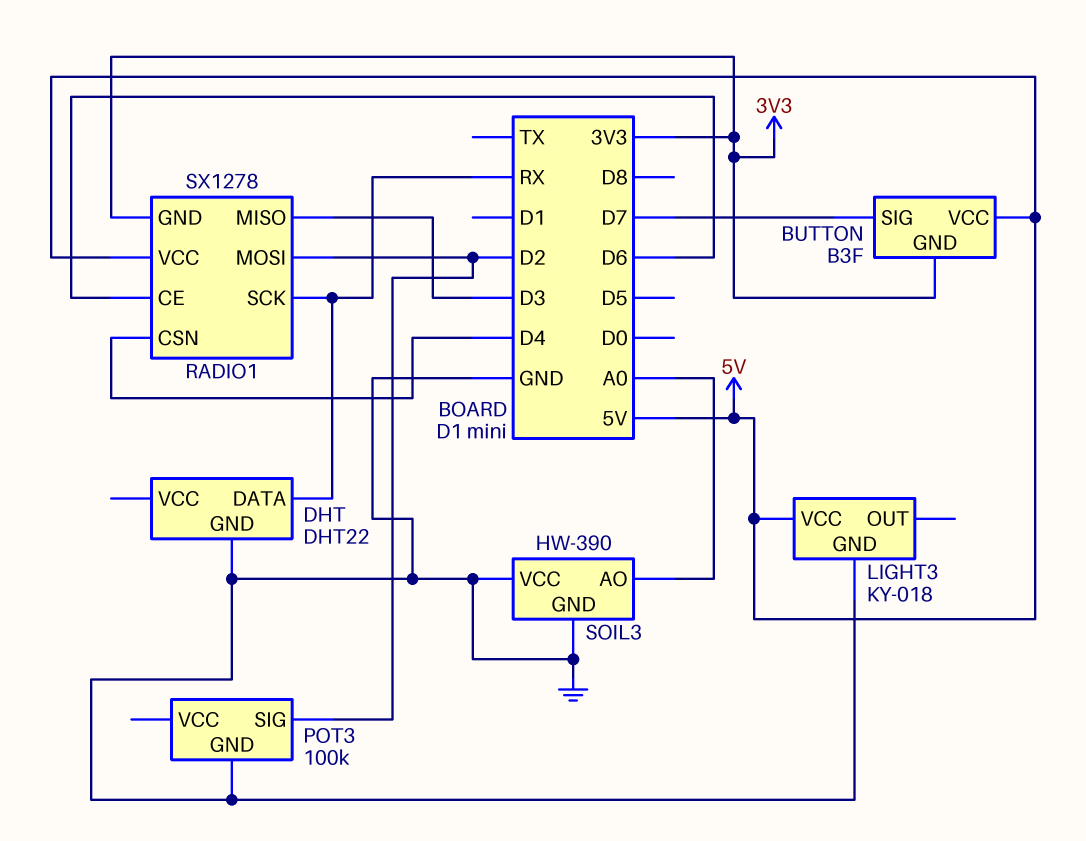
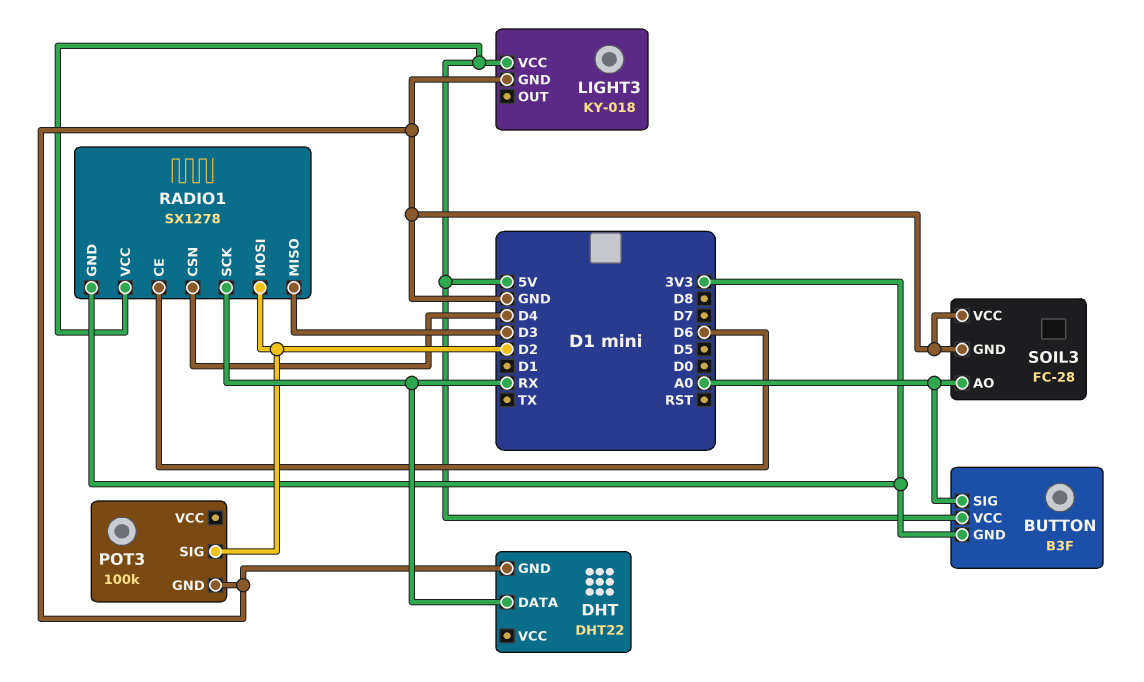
BUTTON pin SIG: D7 -> A0
SOIL3: HW-390 -> FC-28

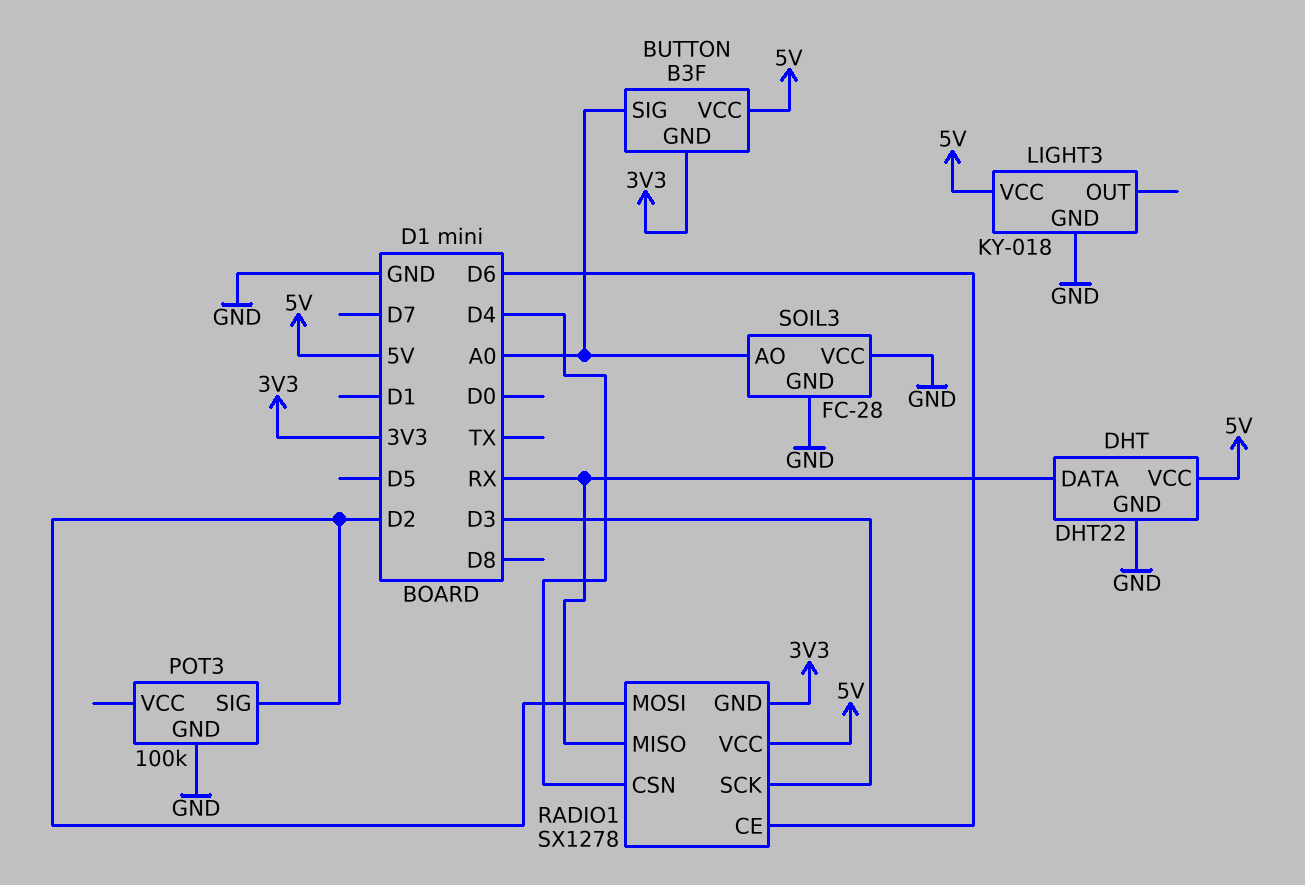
DHT pin VCC: none -> 5V
RADIO1 pin MISO: D3 -> RX
RADIO1 pin SCK: RX -> D3

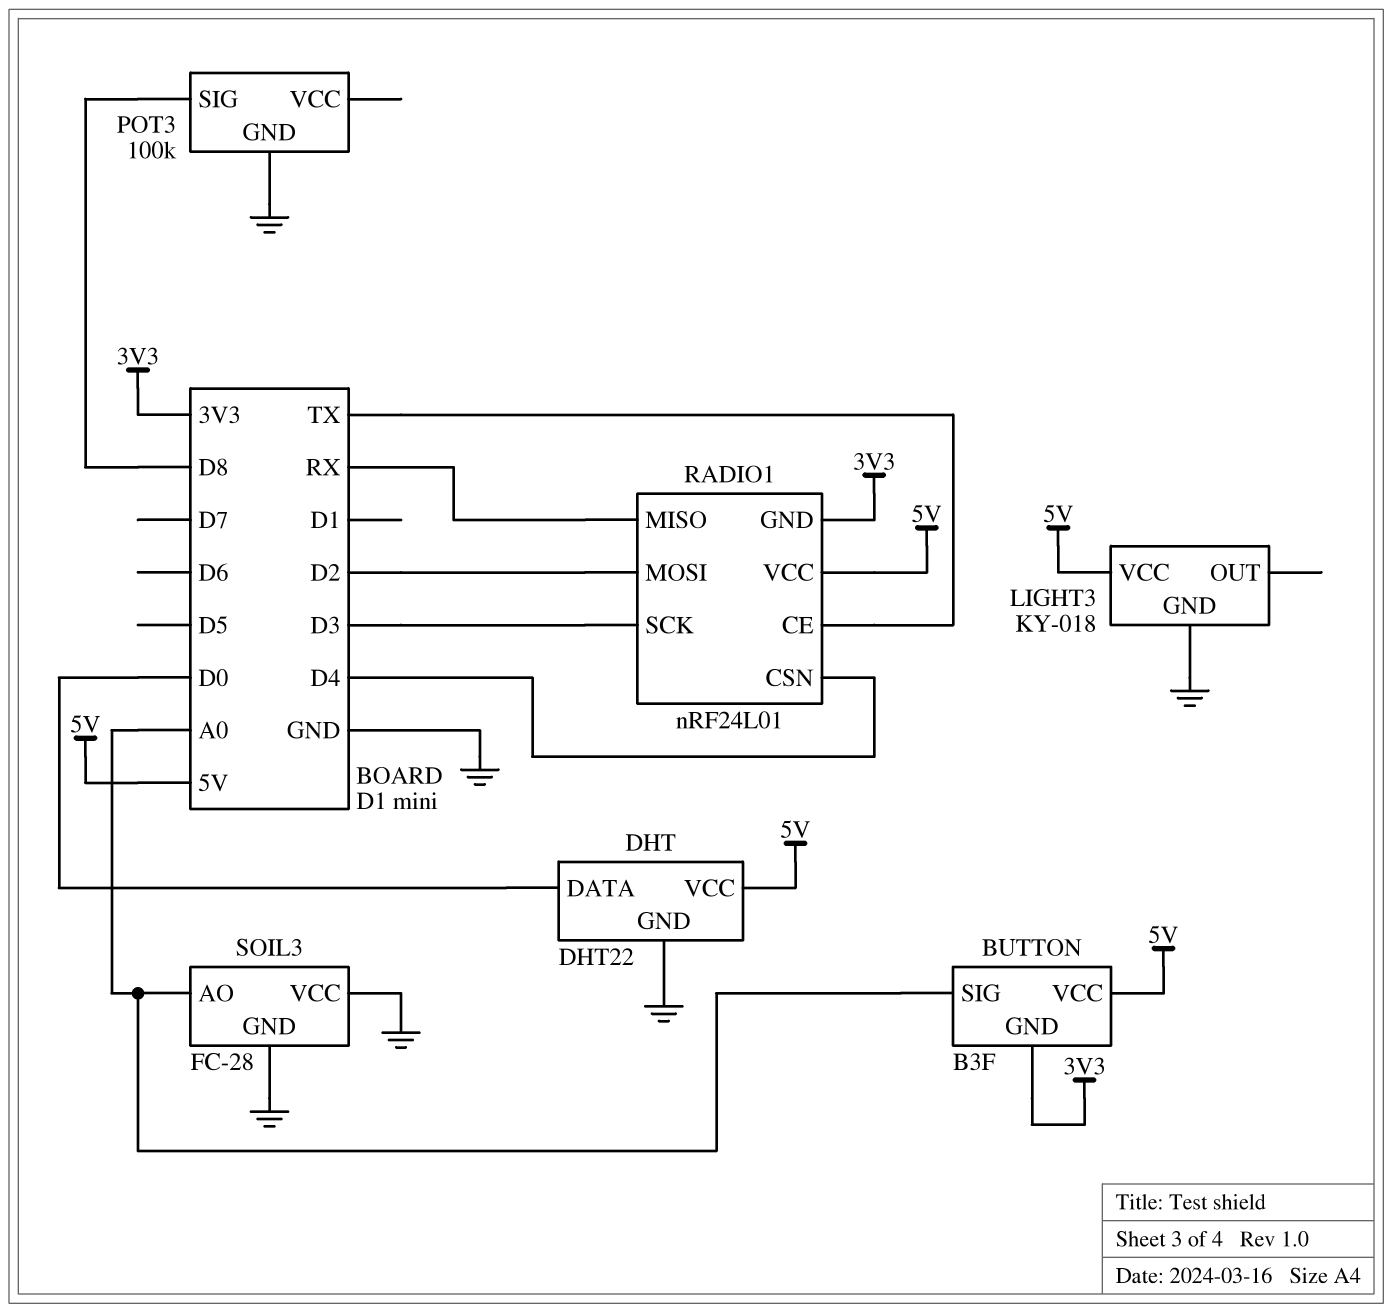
DHT pin DATA: RX -> D0
POT3 pin SIG: D2 -> D8
RADIO1: SX1278 -> nRF24L01
RADIO1 pin CE: D6 -> TX

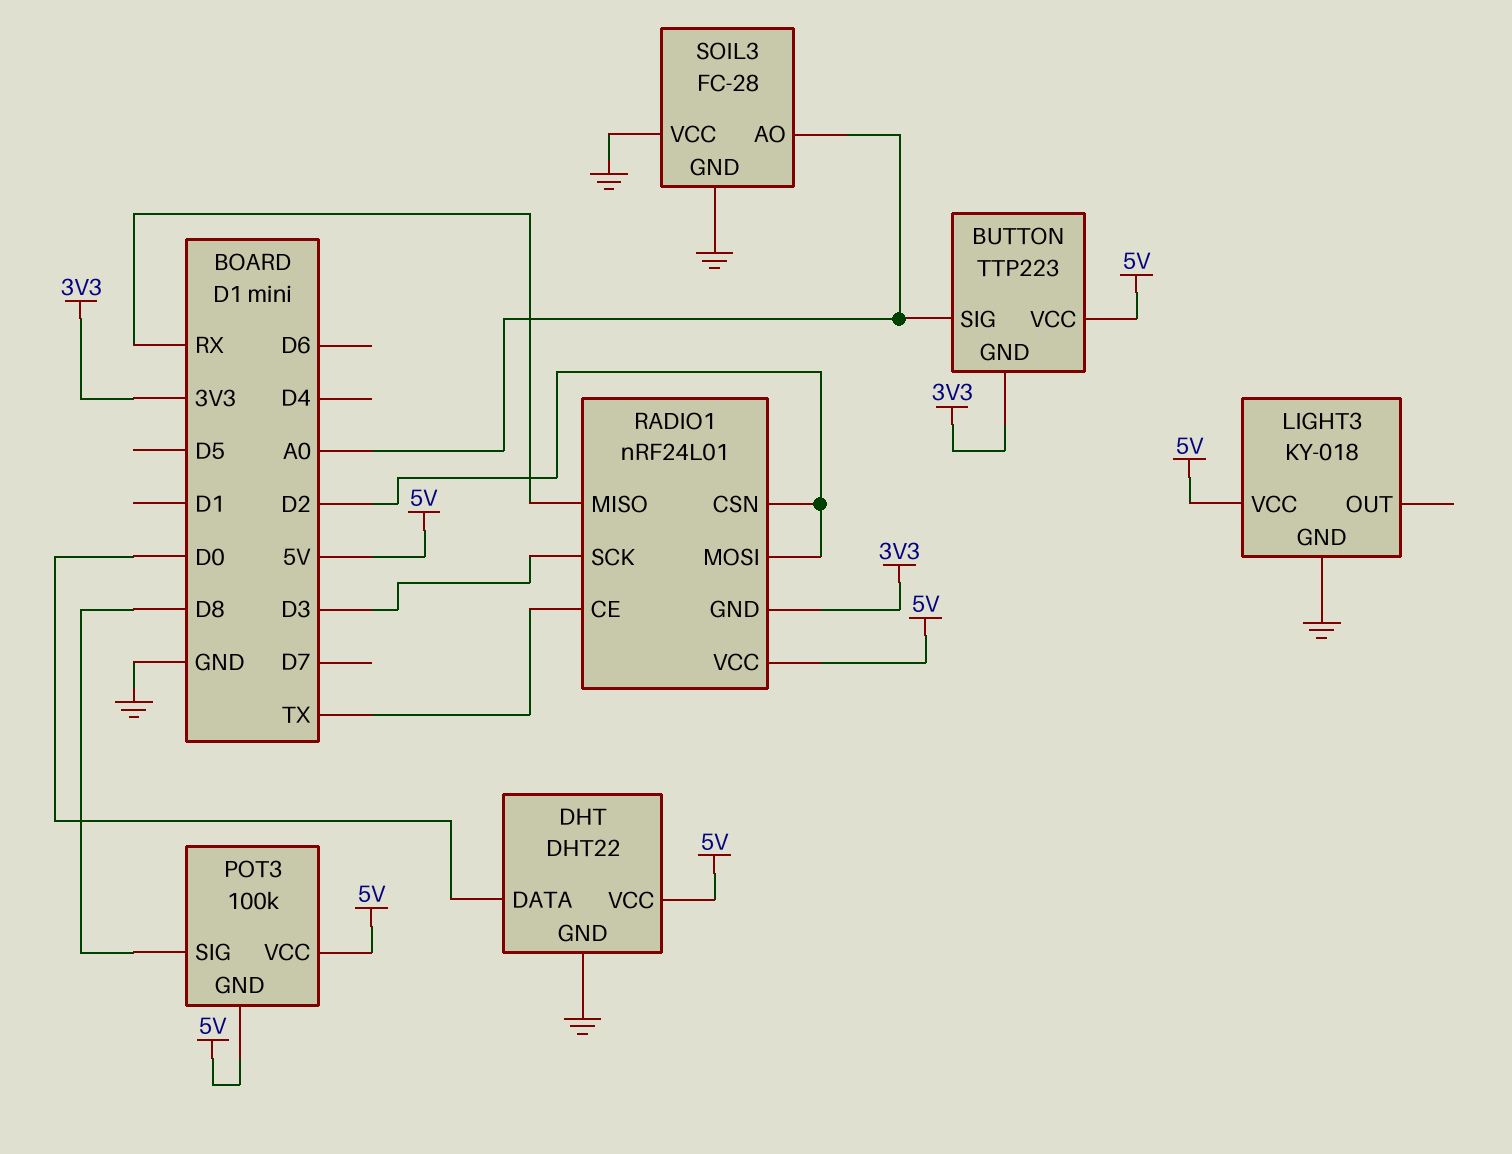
BUTTON: B3F -> TTP223
POT3 pin GND: GND -> 5V
POT3 pin VCC: none -> 5V
RADIO1 pin CSN: D4 -> D2

